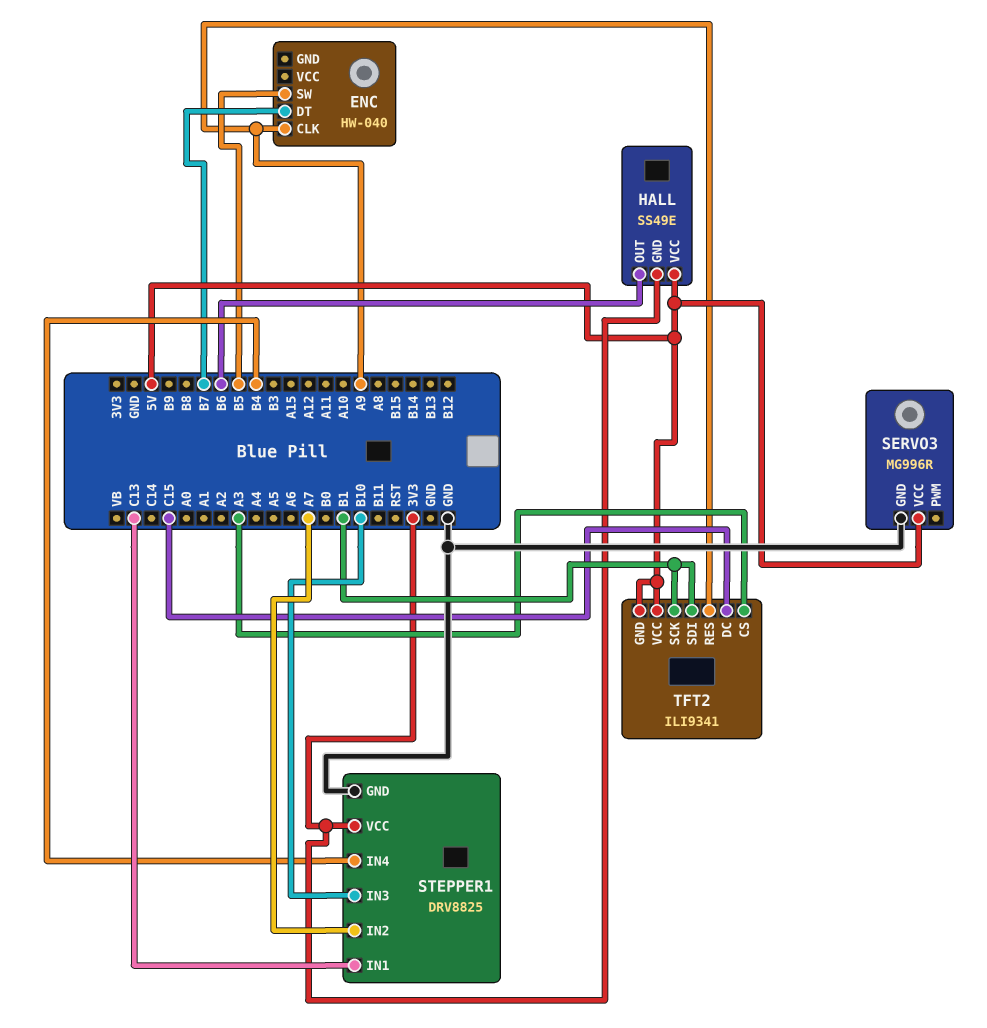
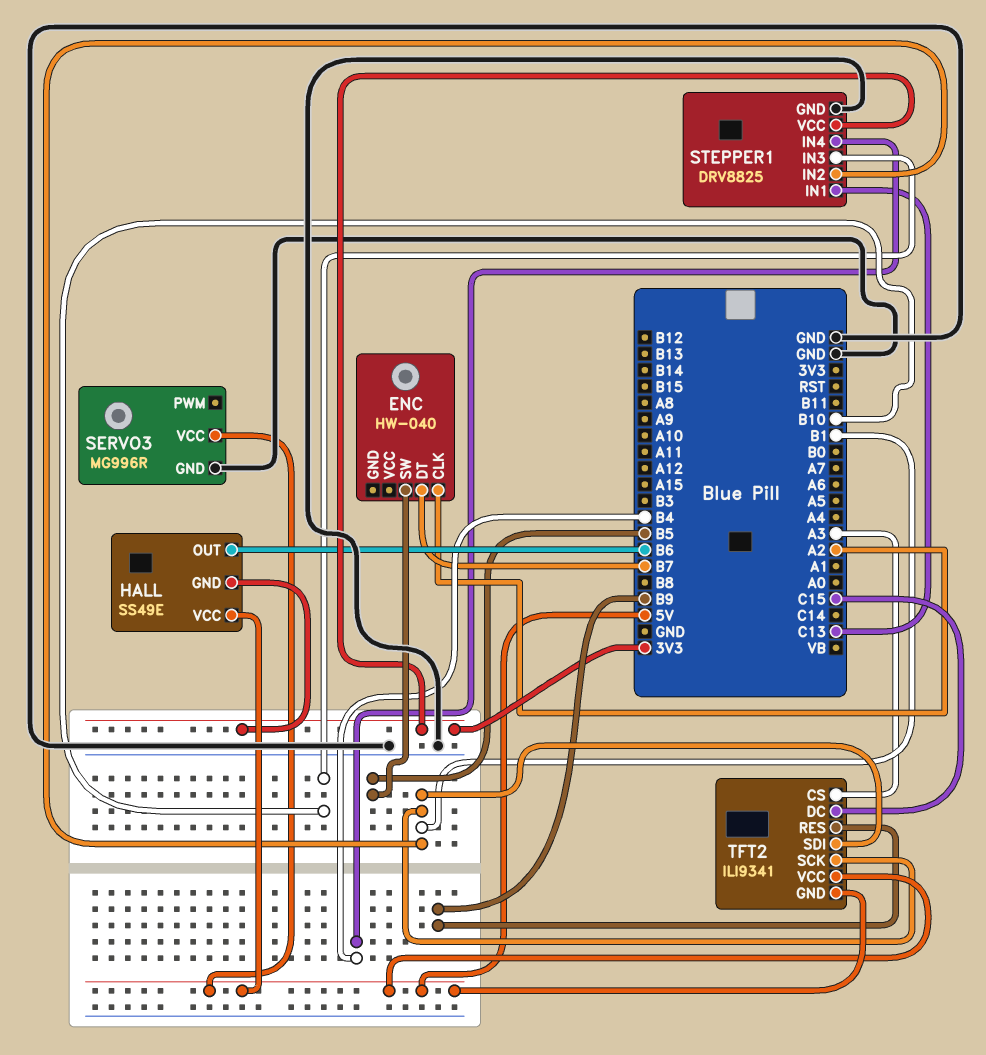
ENC pin CLK: A9 -> A2
STEPPER1 pin IN2: A7 -> B1
TFT2 pin RES: A9 -> B9

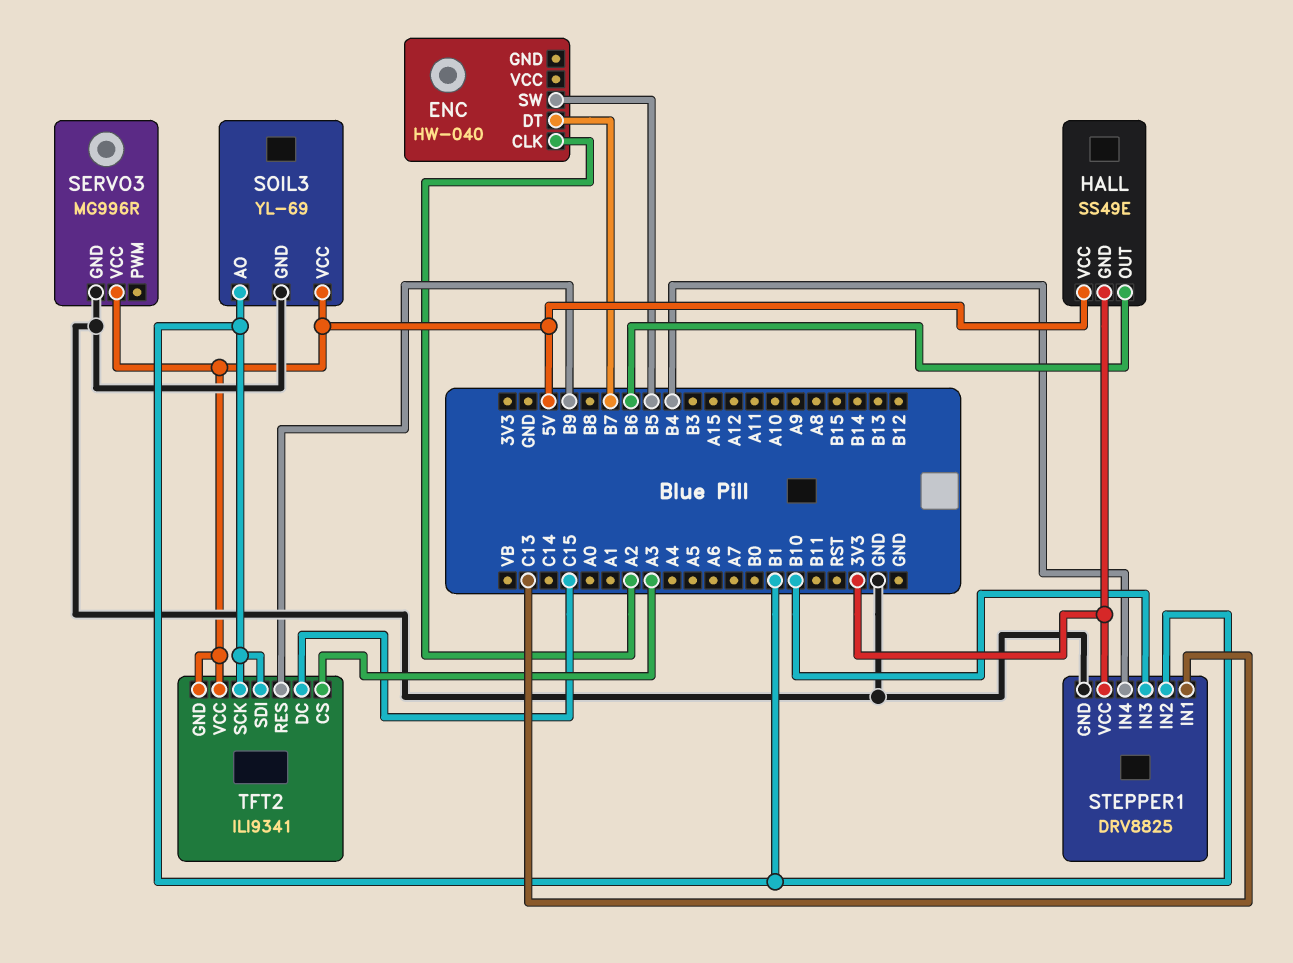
SOIL3: none -> YL-69
SOIL3 pin AO: none -> B1
SOIL3 pin GND: none -> GND
SOIL3 pin VCC: none -> 5V

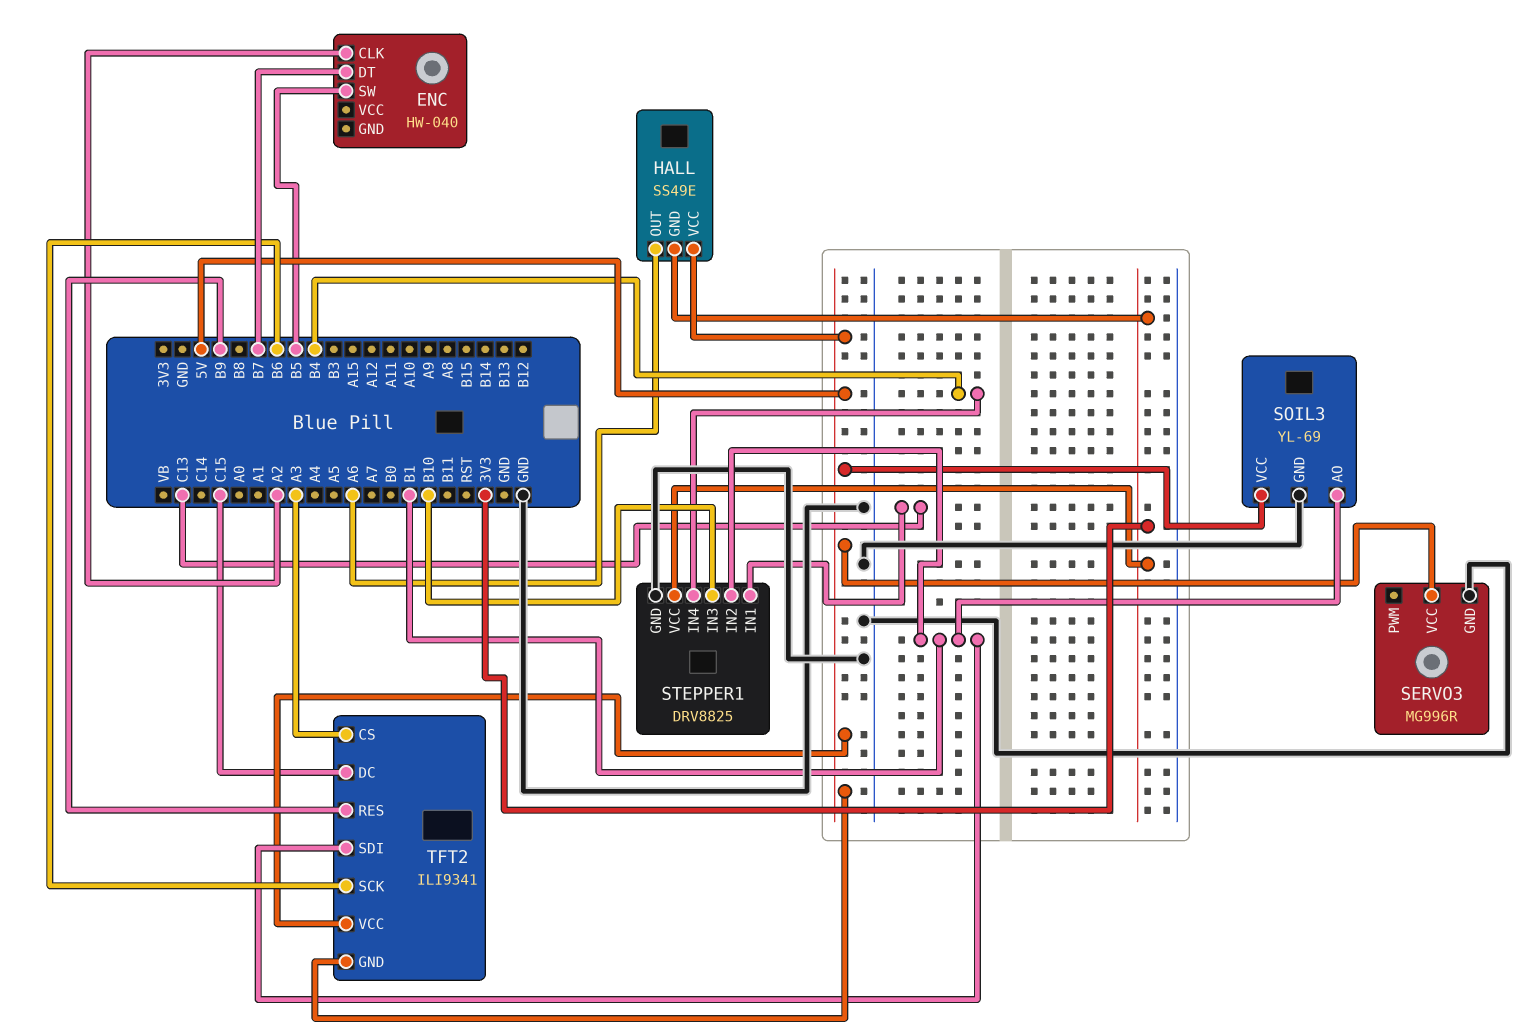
HALL pin OUT: B6 -> A6
TFT2 pin SCK: B1 -> B6

